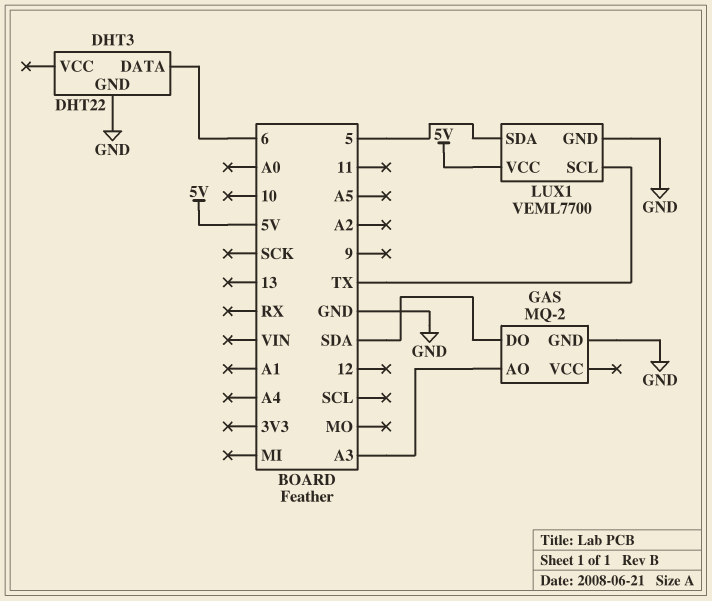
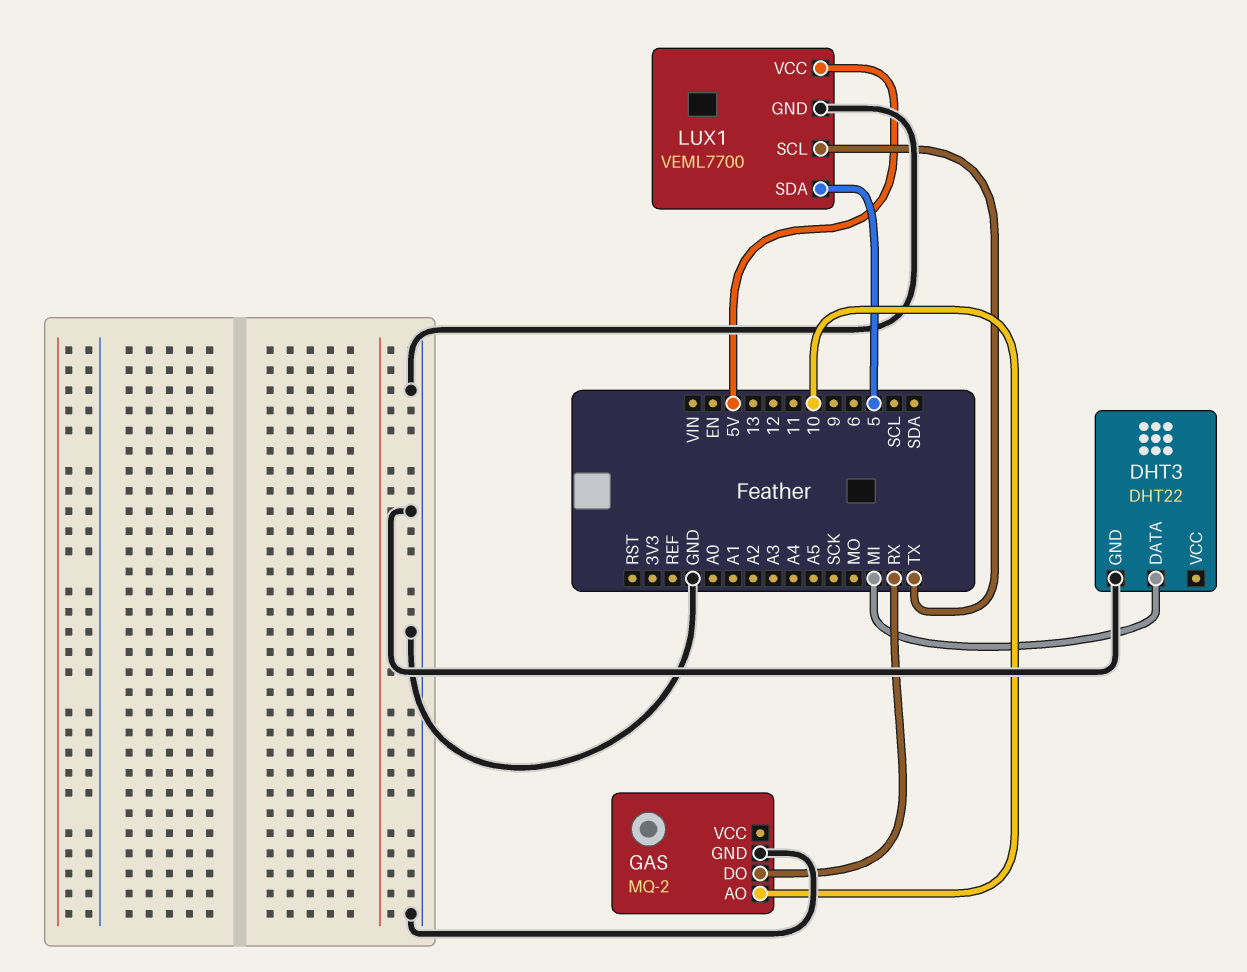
DHT3 pin DATA: 6 -> MI
GAS pin AO: A3 -> 10
GAS pin DO: SDA -> RX

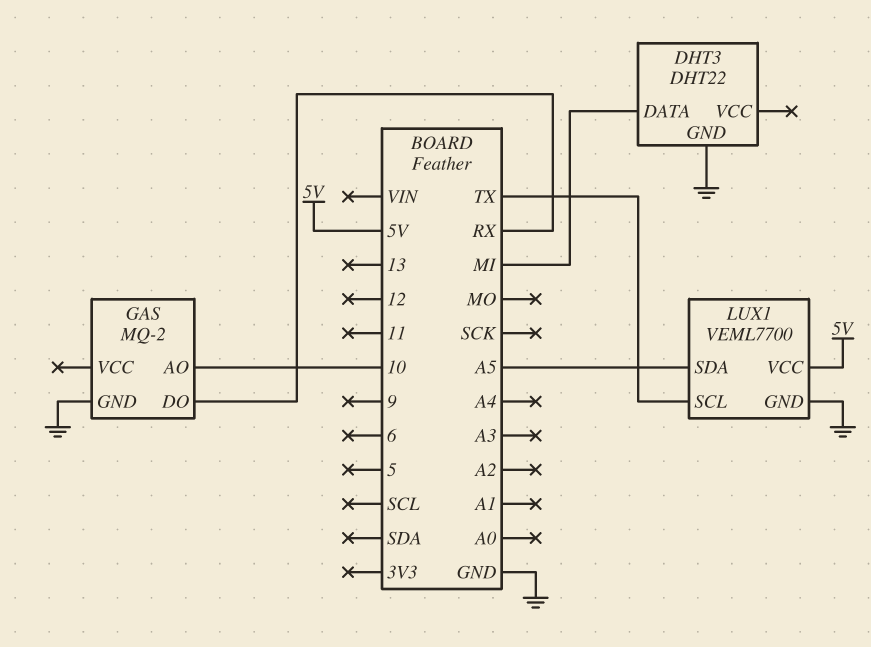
LUX1 pin SDA: 5 -> A5

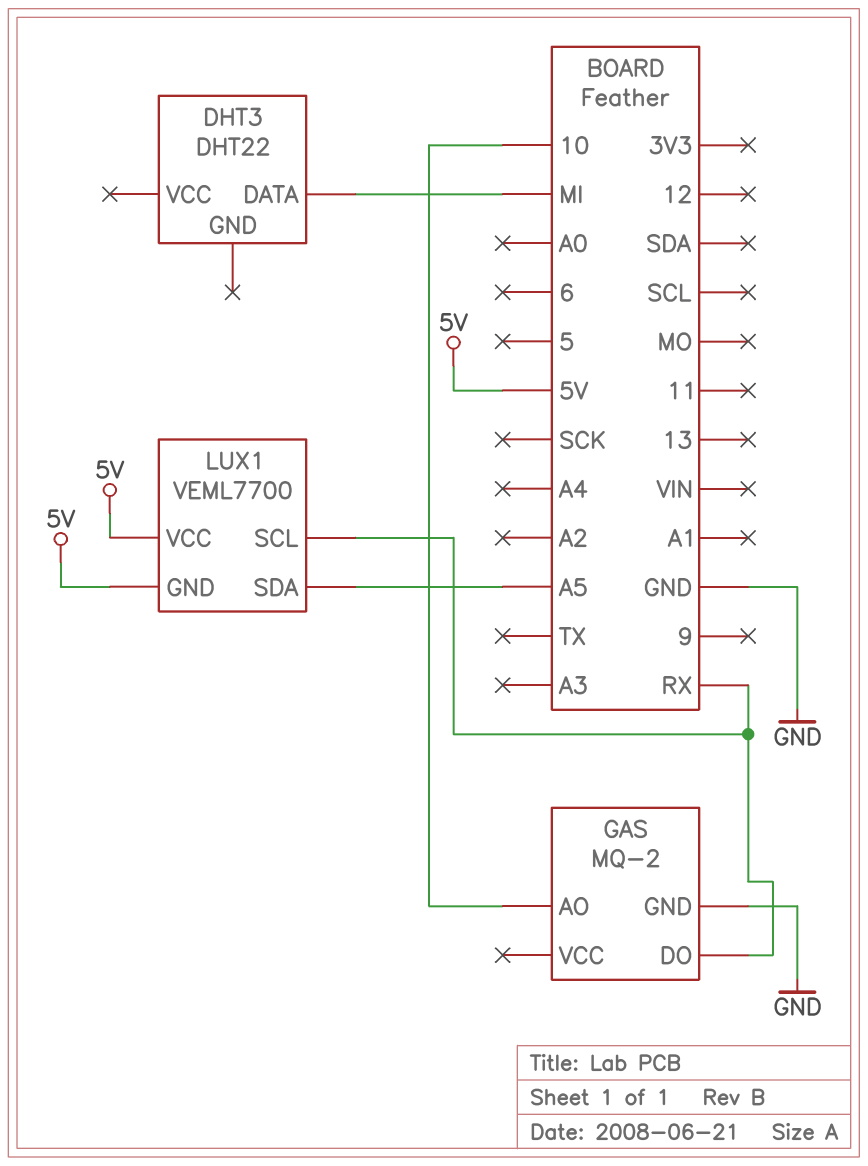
DHT3 pin GND: GND -> none
LUX1 pin GND: GND -> 5V
LUX1 pin SCL: TX -> RX

